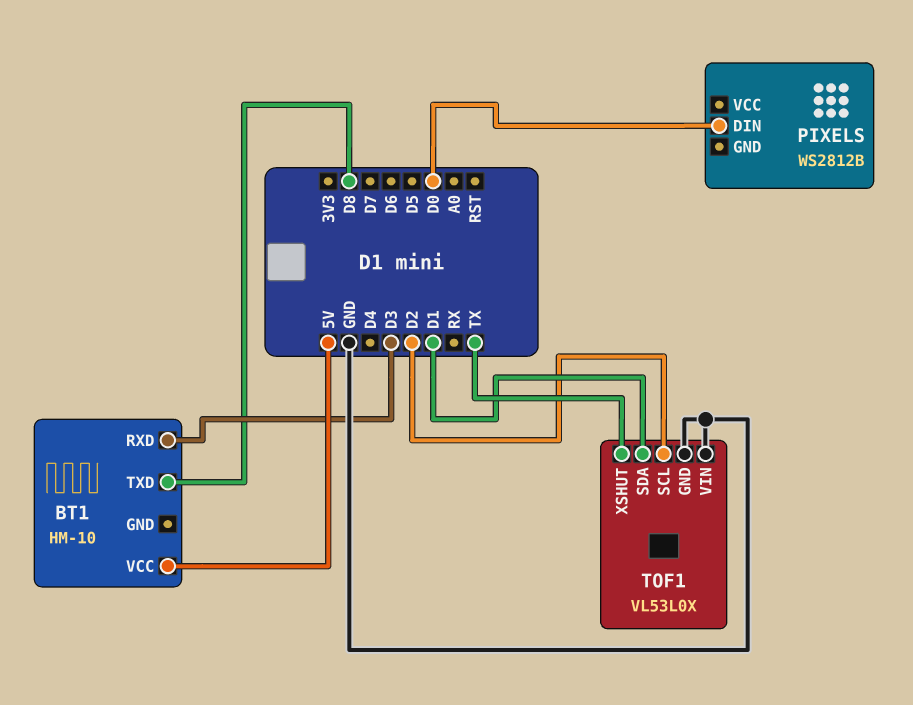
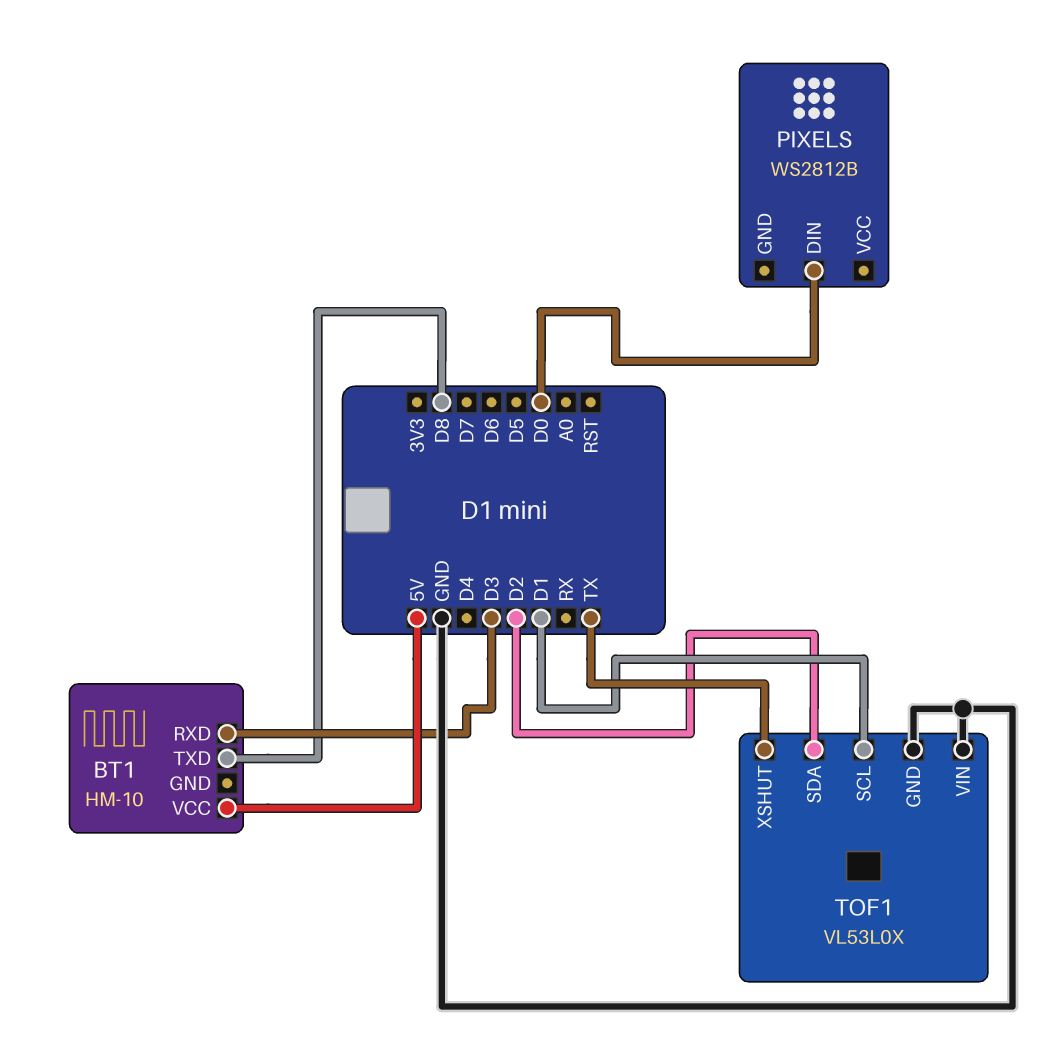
TOF1 pin SCL: D2 -> D1
TOF1 pin SDA: D1 -> D2

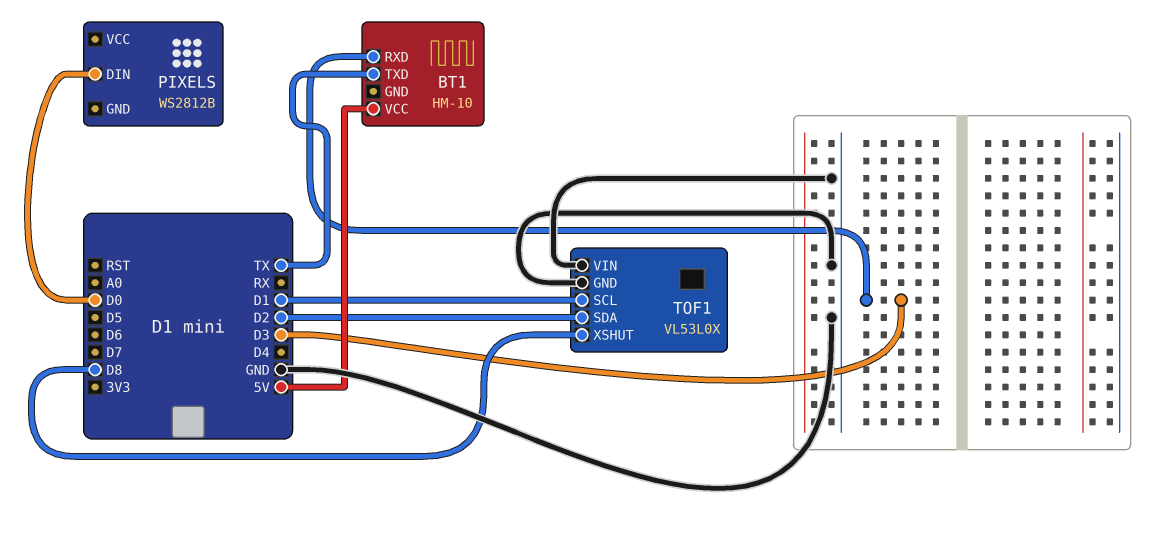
BT1 pin TXD: D8 -> TX
TOF1 pin XSHUT: TX -> D8

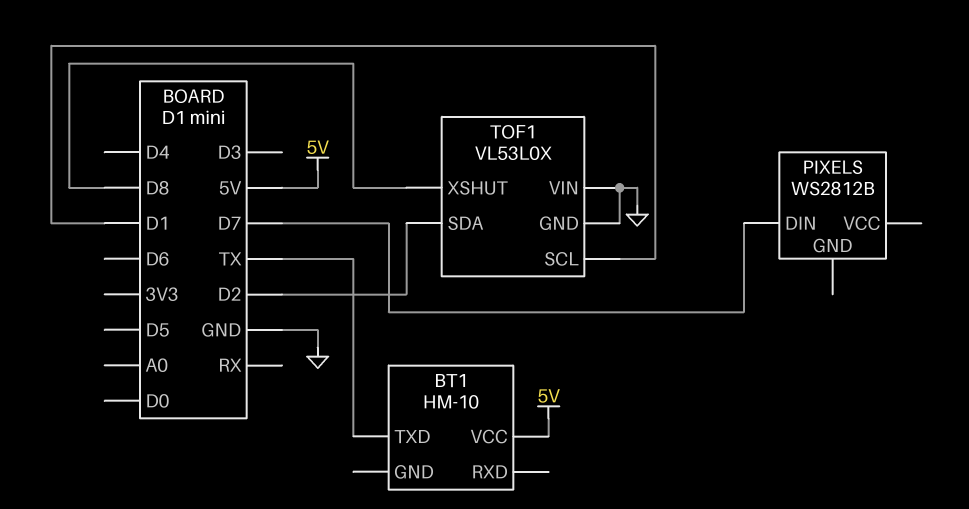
BT1 pin RXD: D3 -> none
PIXELS pin DIN: D0 -> D7

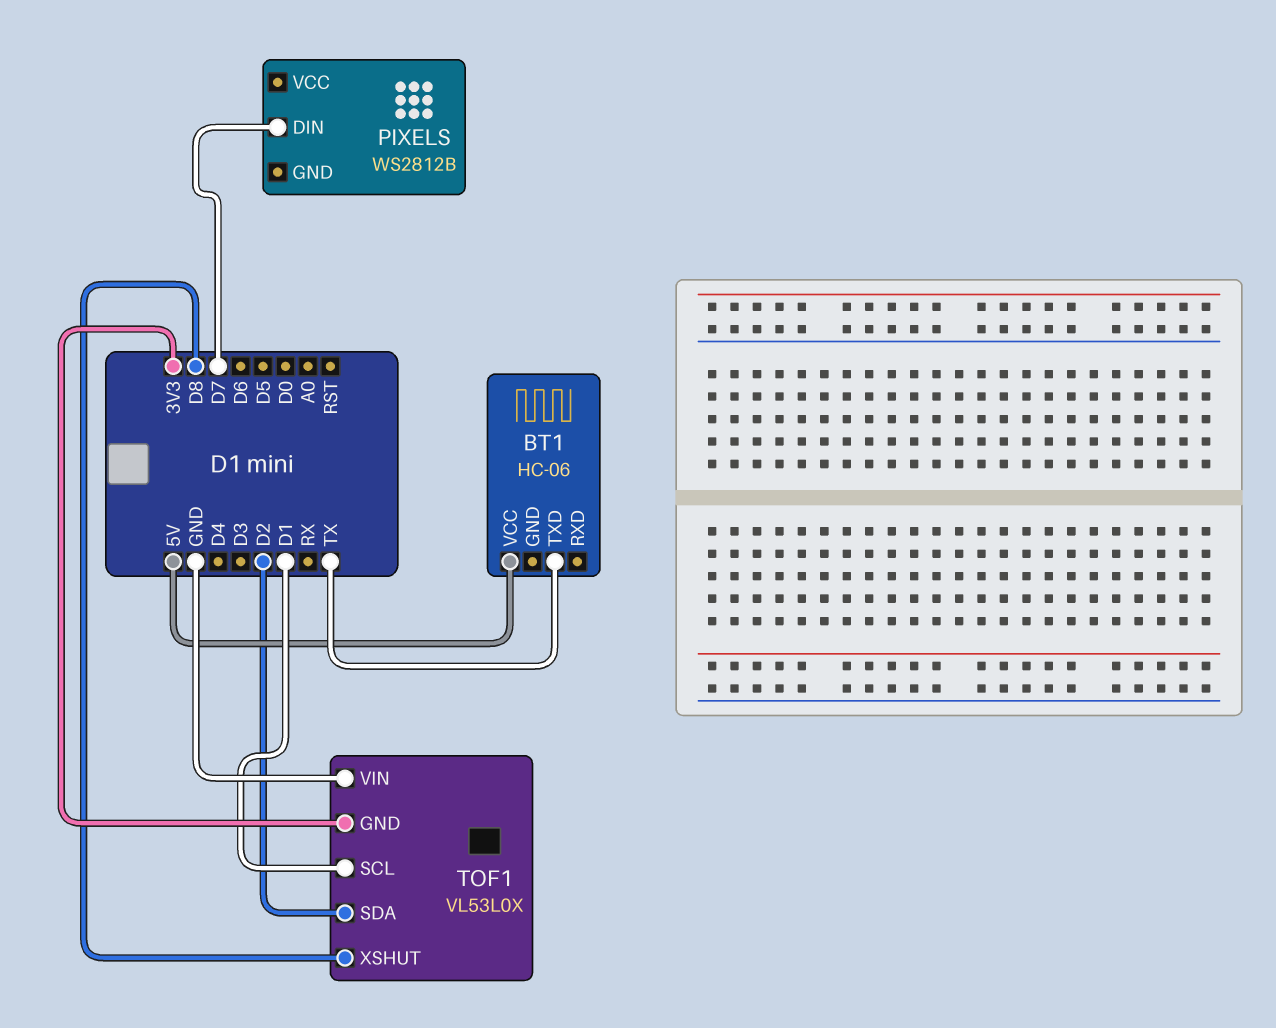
BT1: HM-10 -> HC-06
TOF1 pin GND: GND -> 3V3

